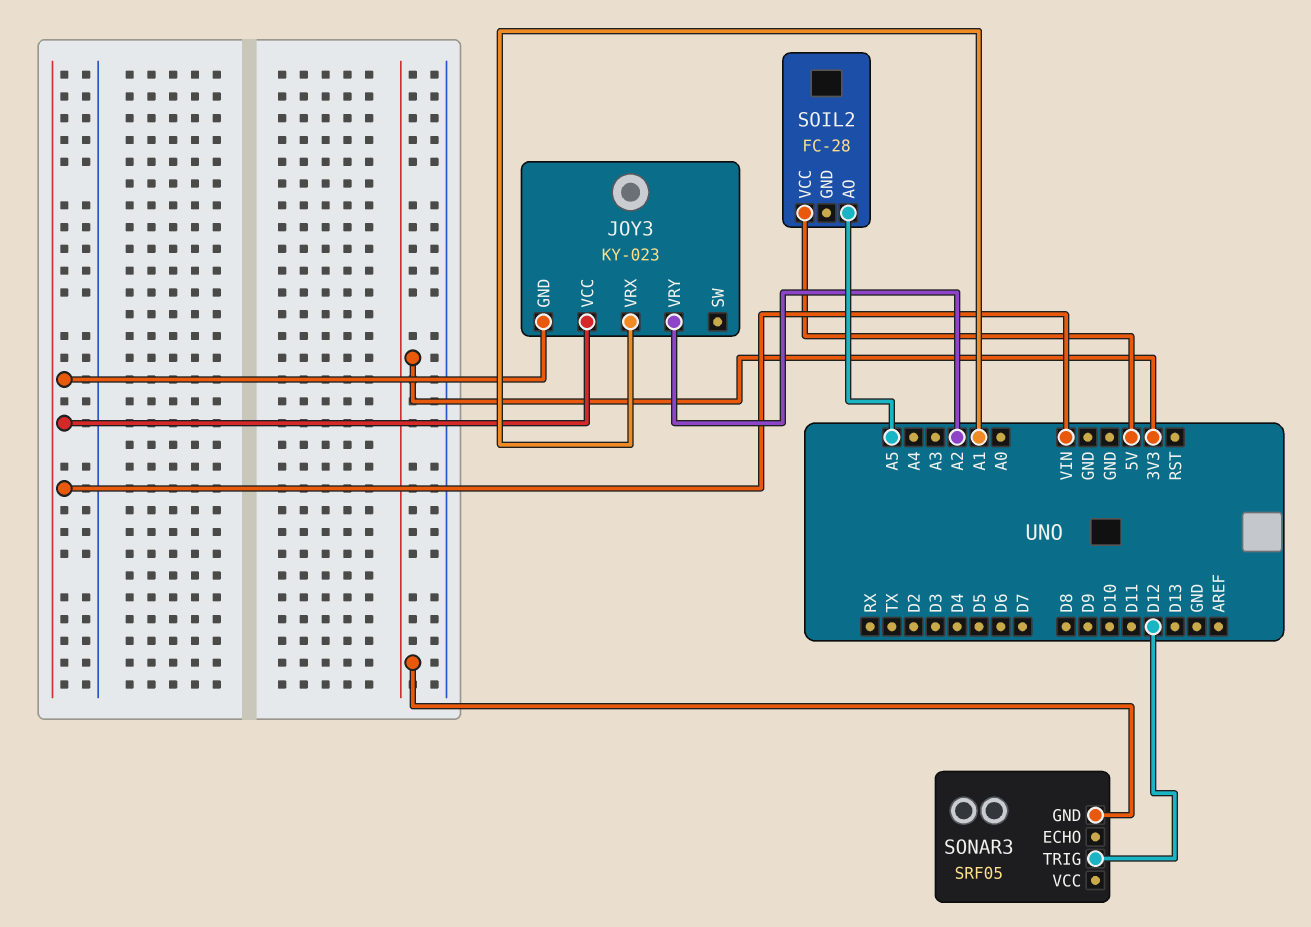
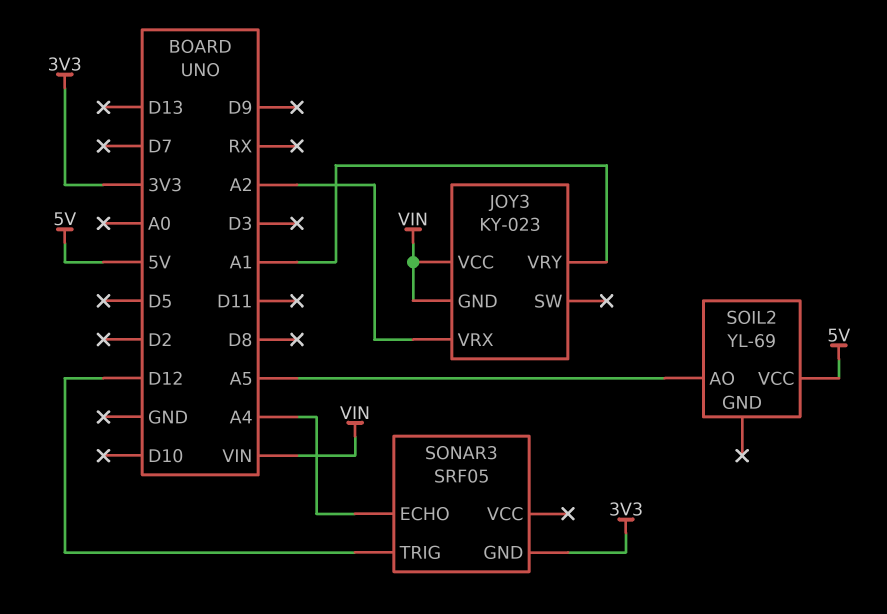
JOY3 pin VRX: A1 -> A2
JOY3 pin VRY: A2 -> A1
SOIL2: FC-28 -> YL-69
SONAR3 pin ECHO: none -> A4

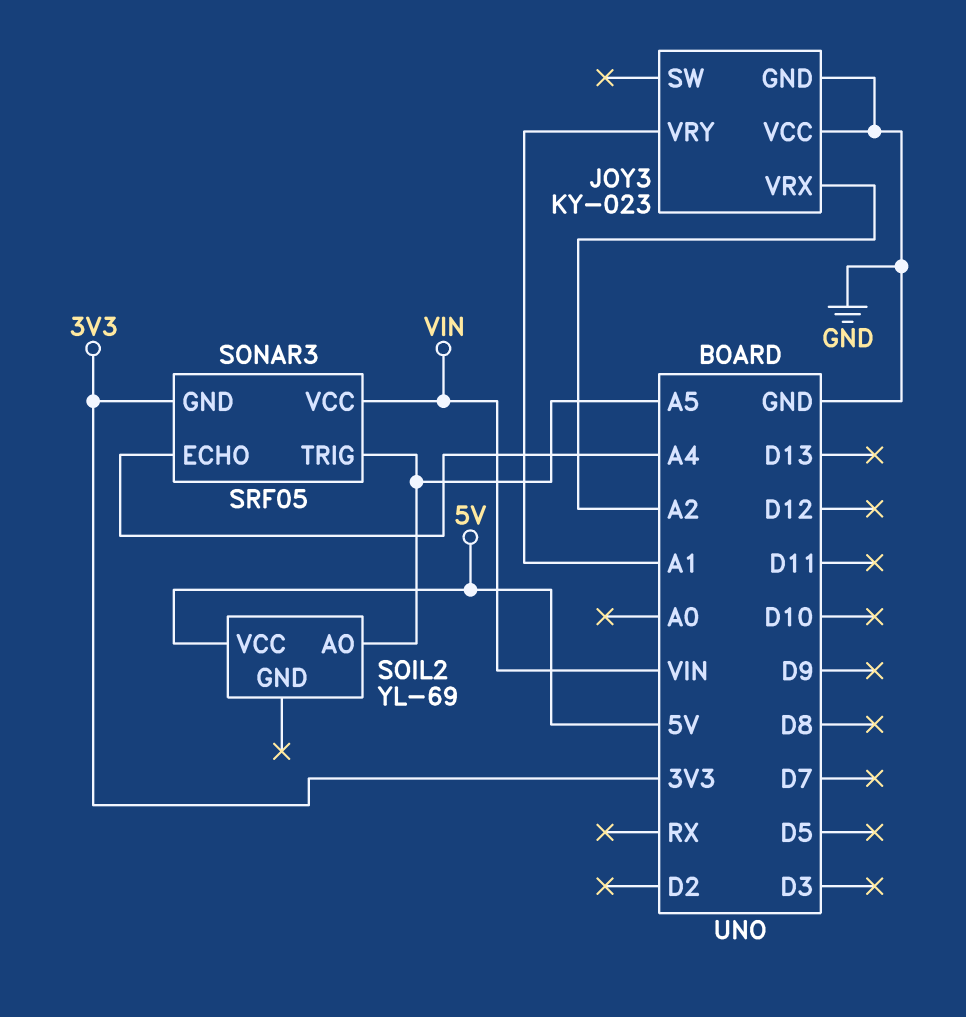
JOY3 pin GND: VIN -> GND
JOY3 pin VCC: VIN -> GND
SONAR3 pin TRIG: D12 -> A5
SONAR3 pin VCC: none -> VIN

